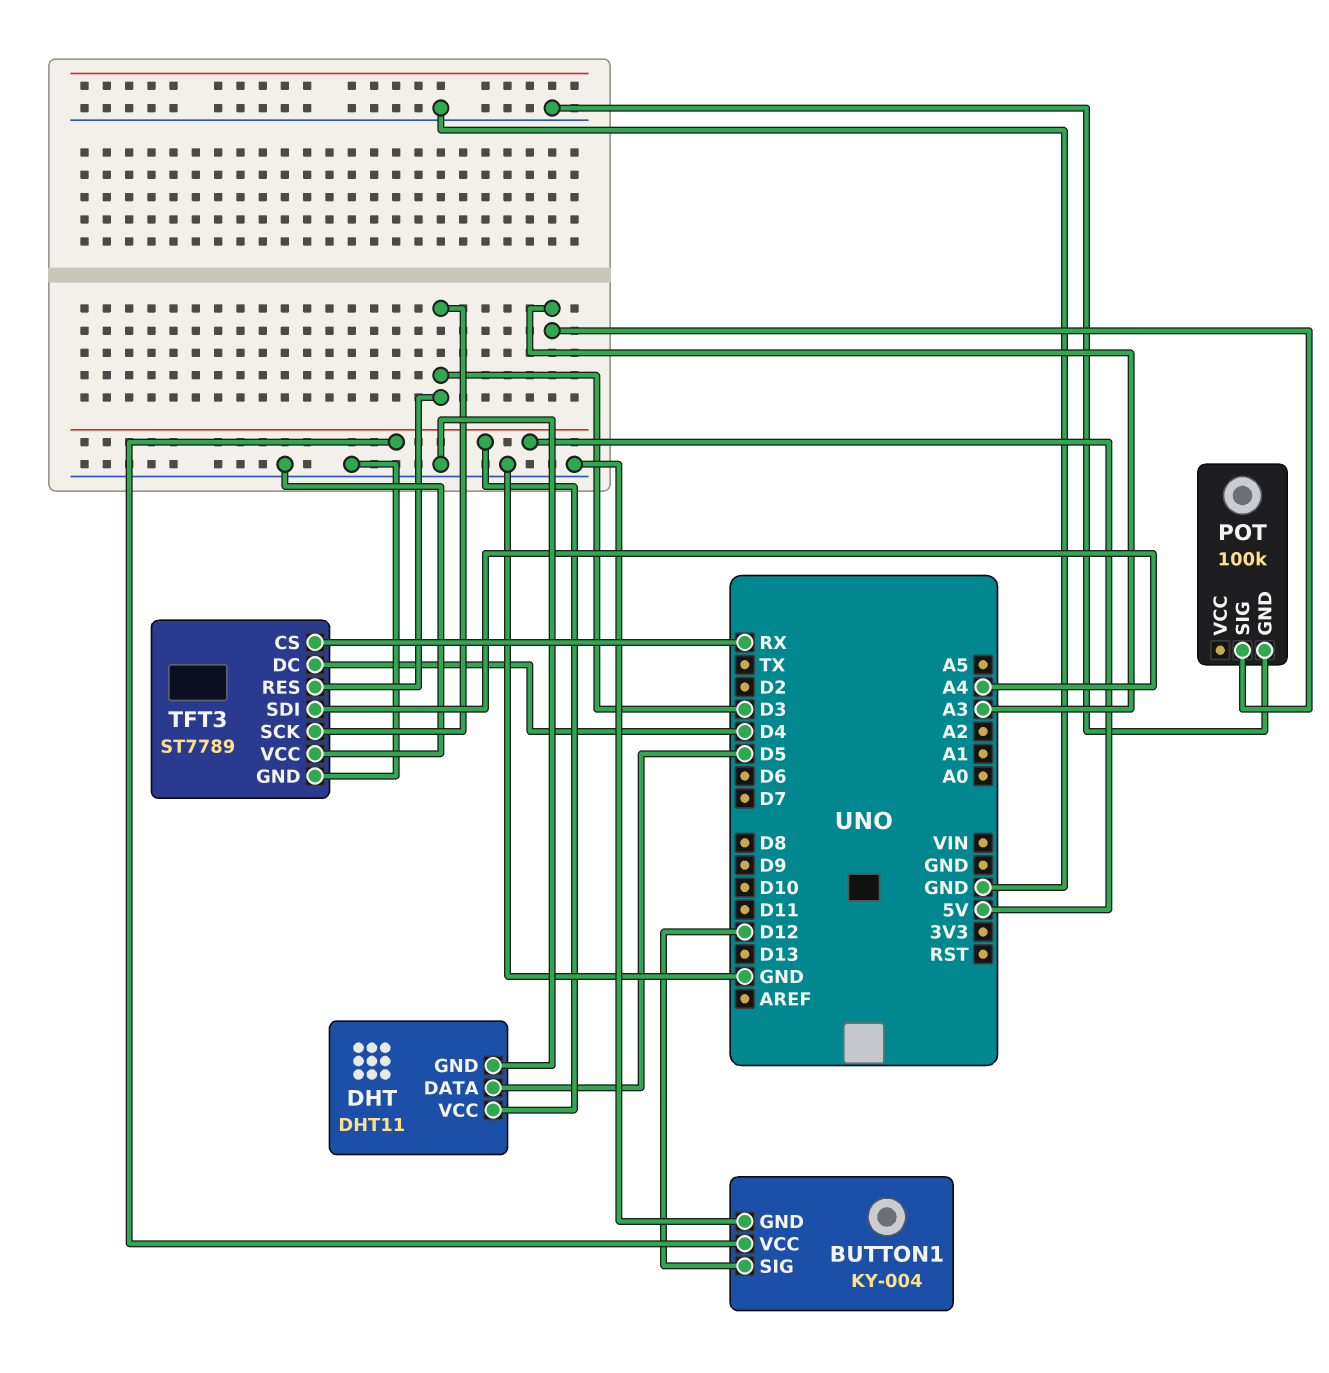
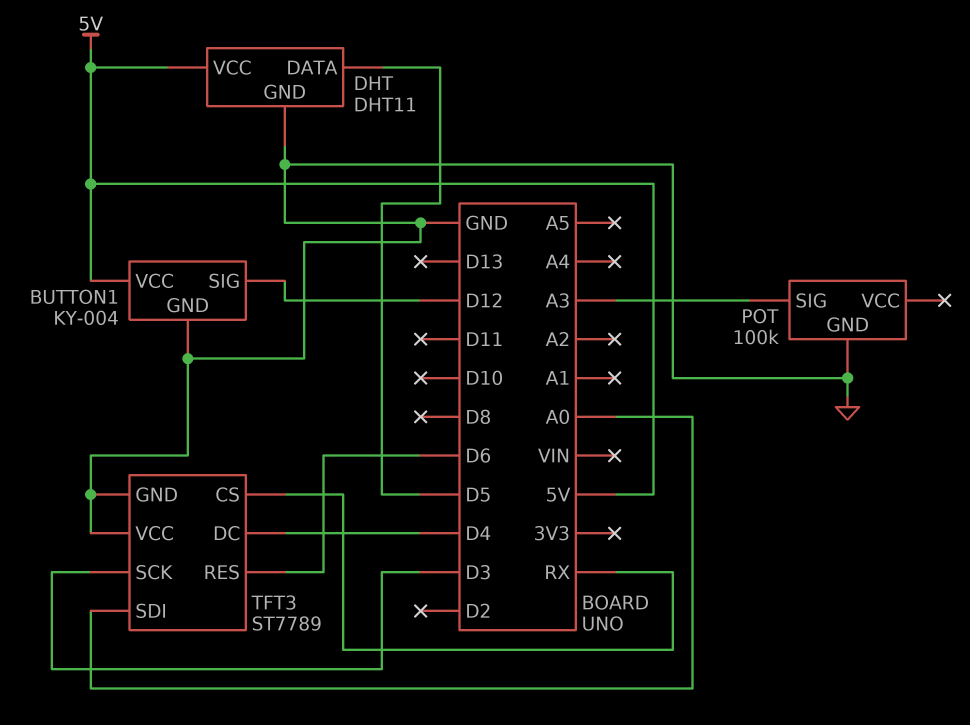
TFT3 pin RES: D3 -> D6
TFT3 pin SDI: A4 -> A0

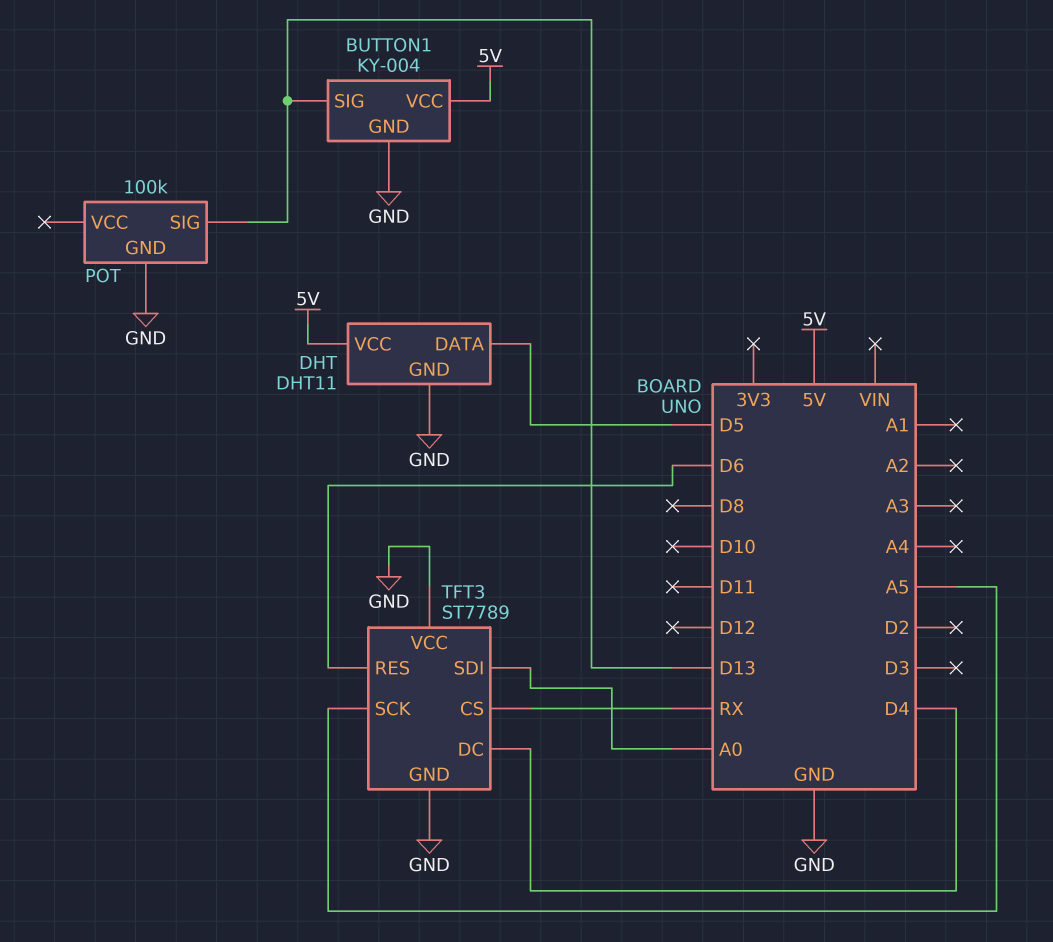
BUTTON1 pin SIG: D12 -> D13
POT pin SIG: A3 -> D13
TFT3 pin SCK: D3 -> A5

